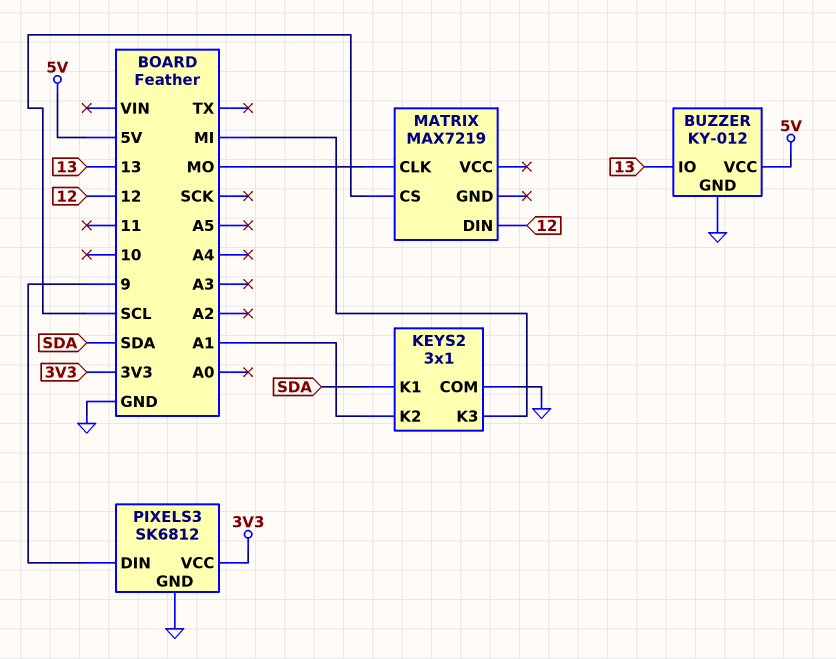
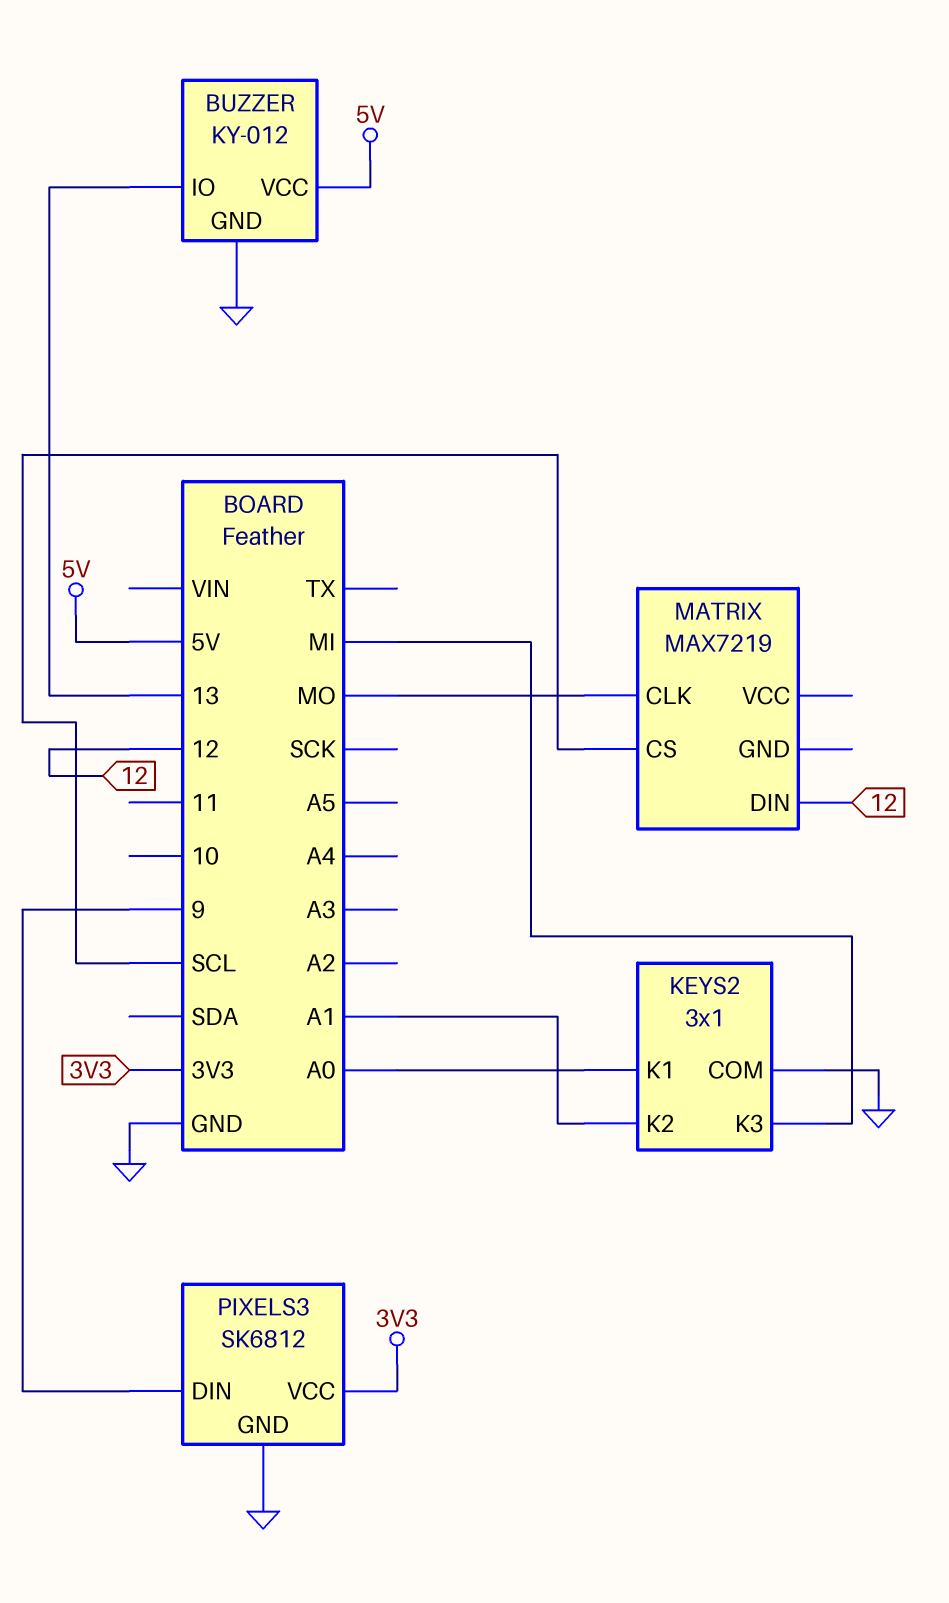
KEYS2 pin K1: SDA -> A0

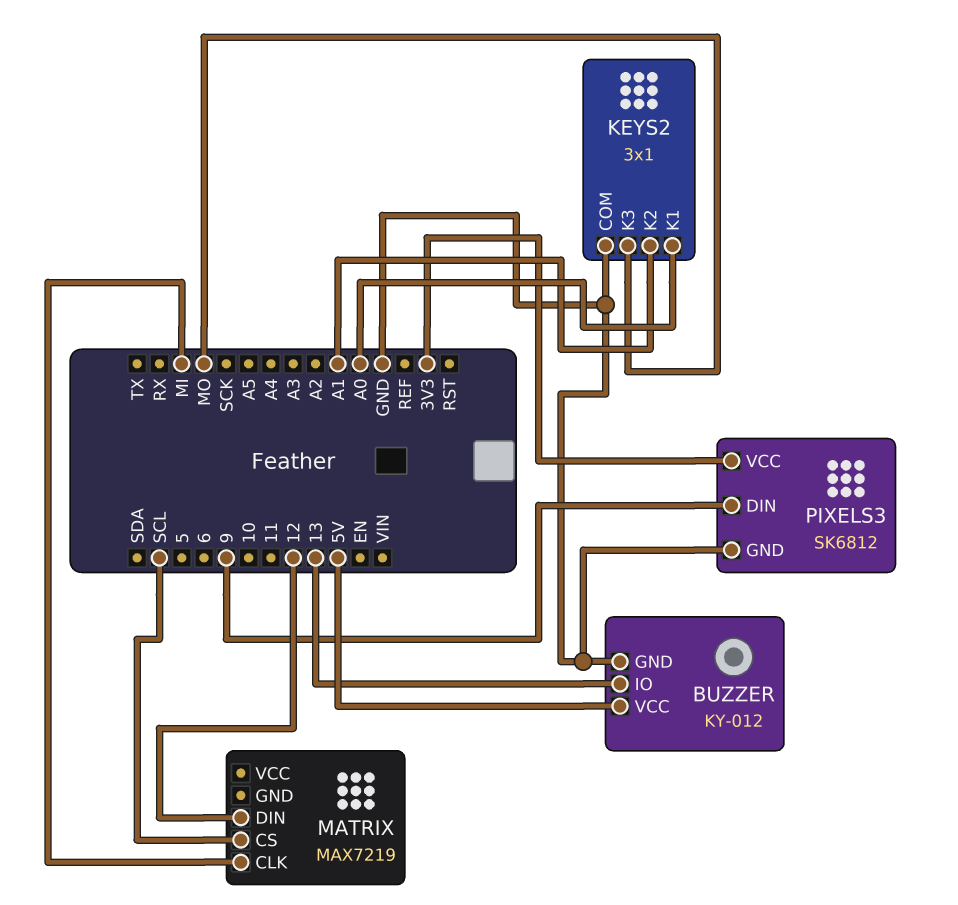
KEYS2 pin K3: MI -> MO
MATRIX pin CLK: MO -> MI

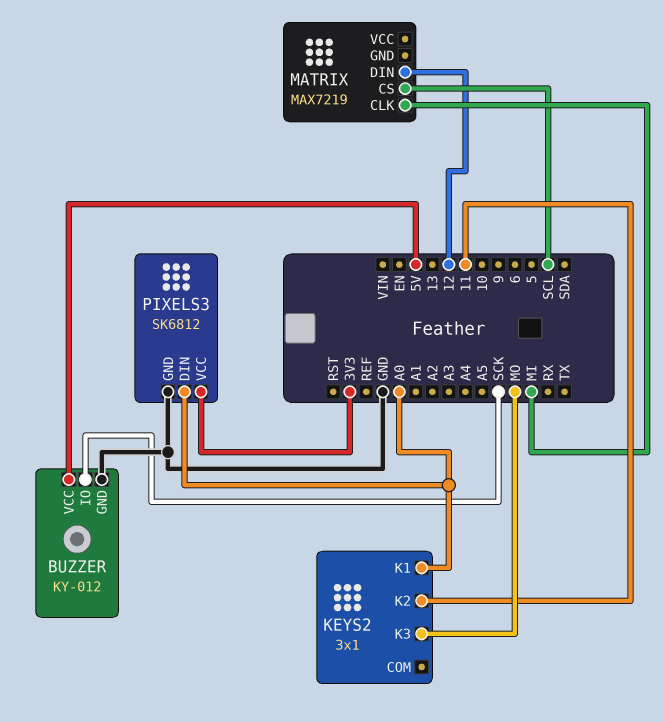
BUZZER pin IO: 13 -> SCK
KEYS2 pin COM: GND -> none
KEYS2 pin K2: A1 -> 11
PIXELS3 pin DIN: 9 -> A0

